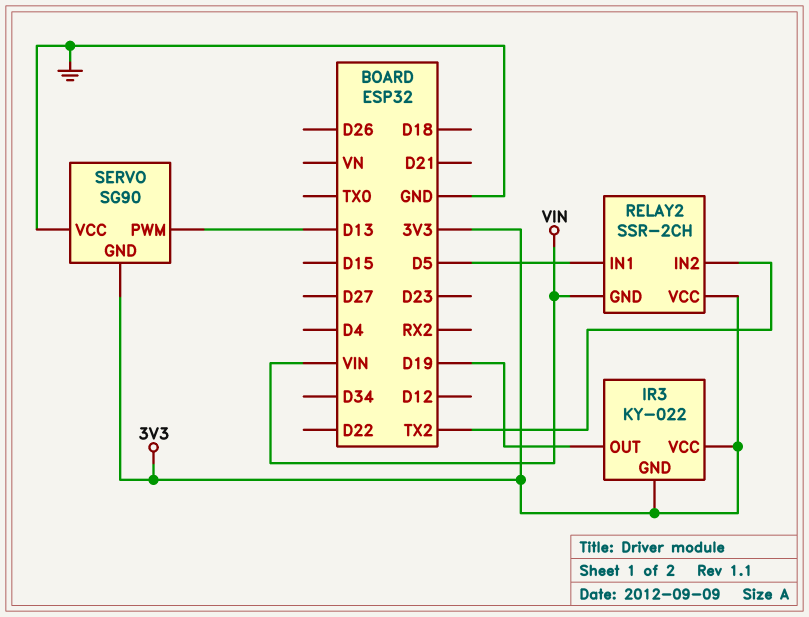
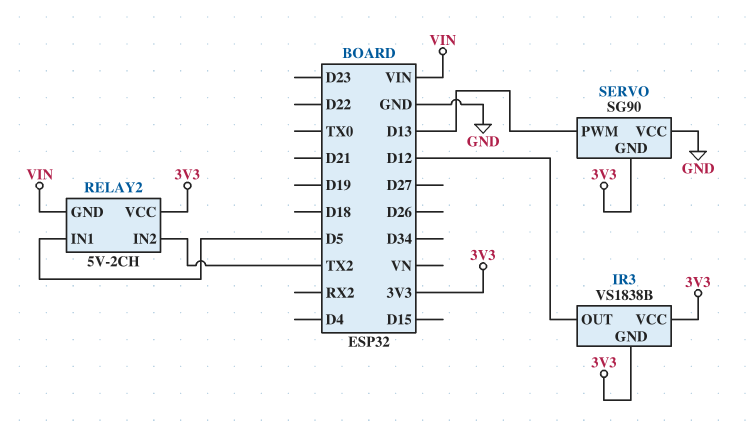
IR3: KY-022 -> VS1838B
IR3 pin OUT: D19 -> D12
RELAY2: SSR-2CH -> 5V-2CH

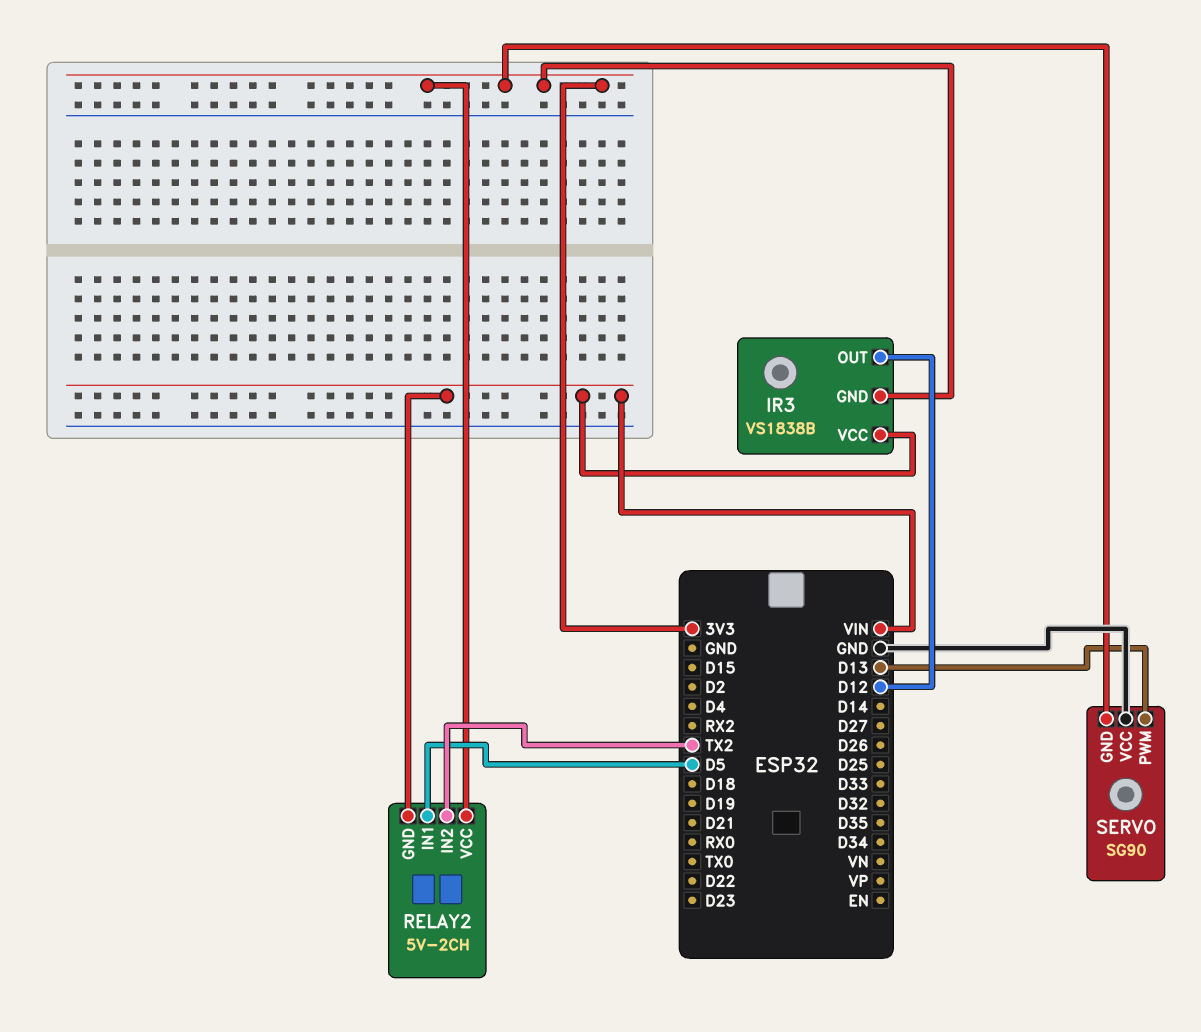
IR3 pin VCC: 3V3 -> VIN

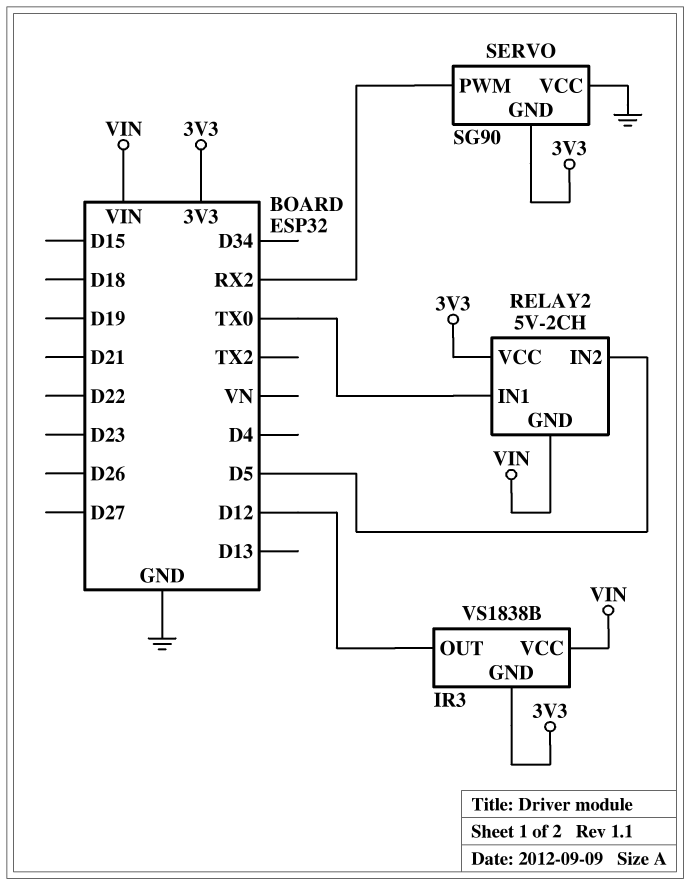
RELAY2 pin IN1: D5 -> TX0
RELAY2 pin IN2: TX2 -> D5
SERVO pin PWM: D13 -> RX2

